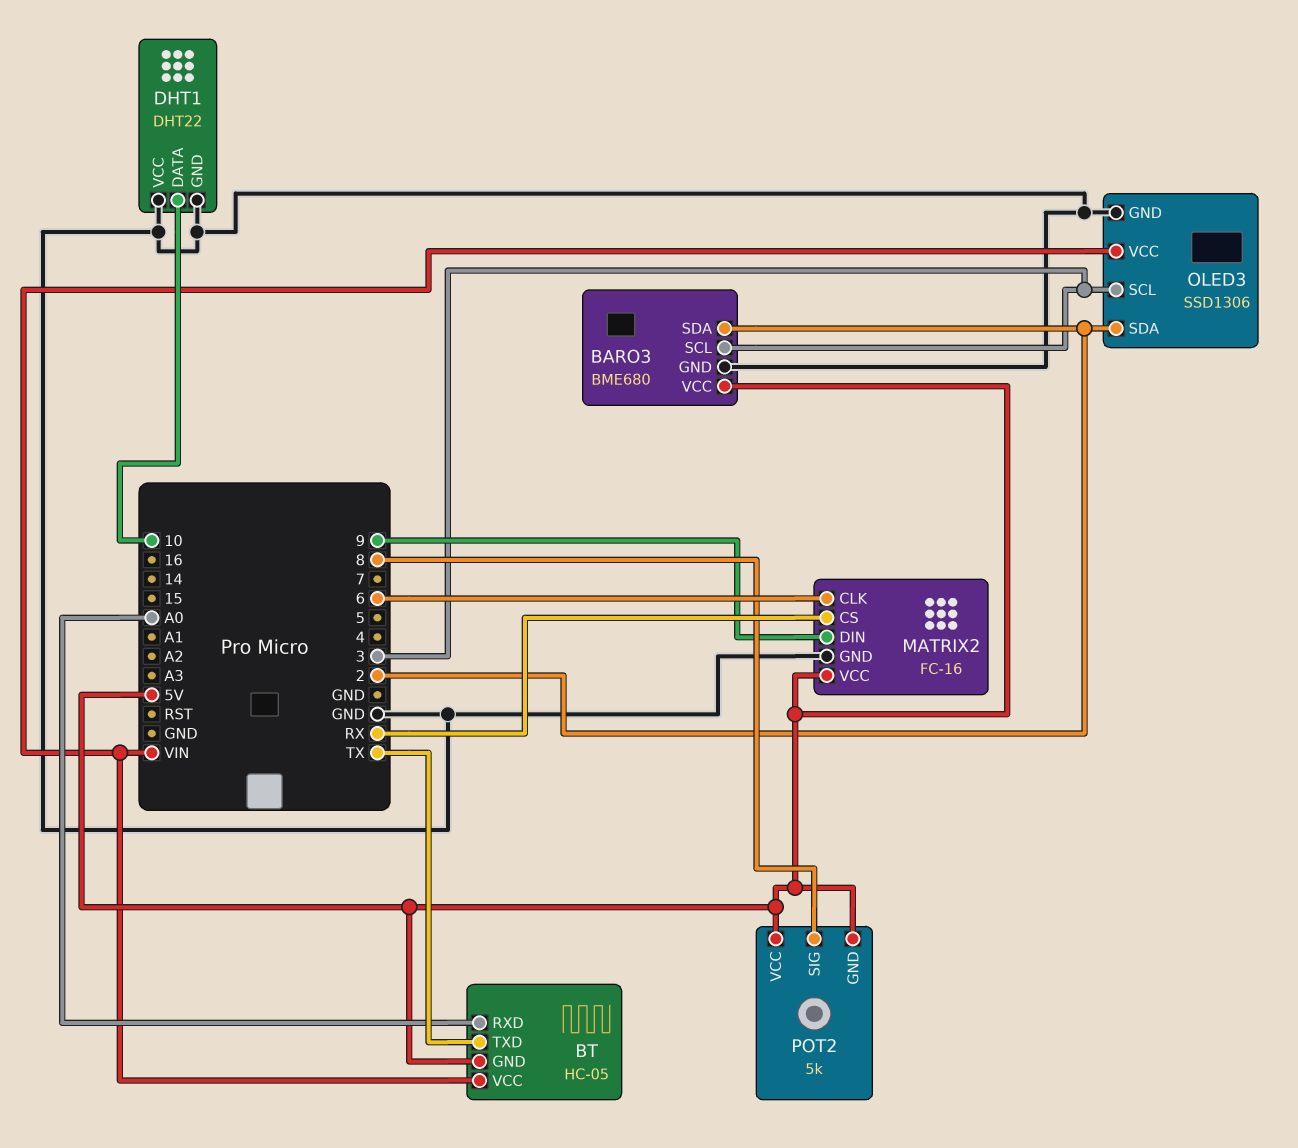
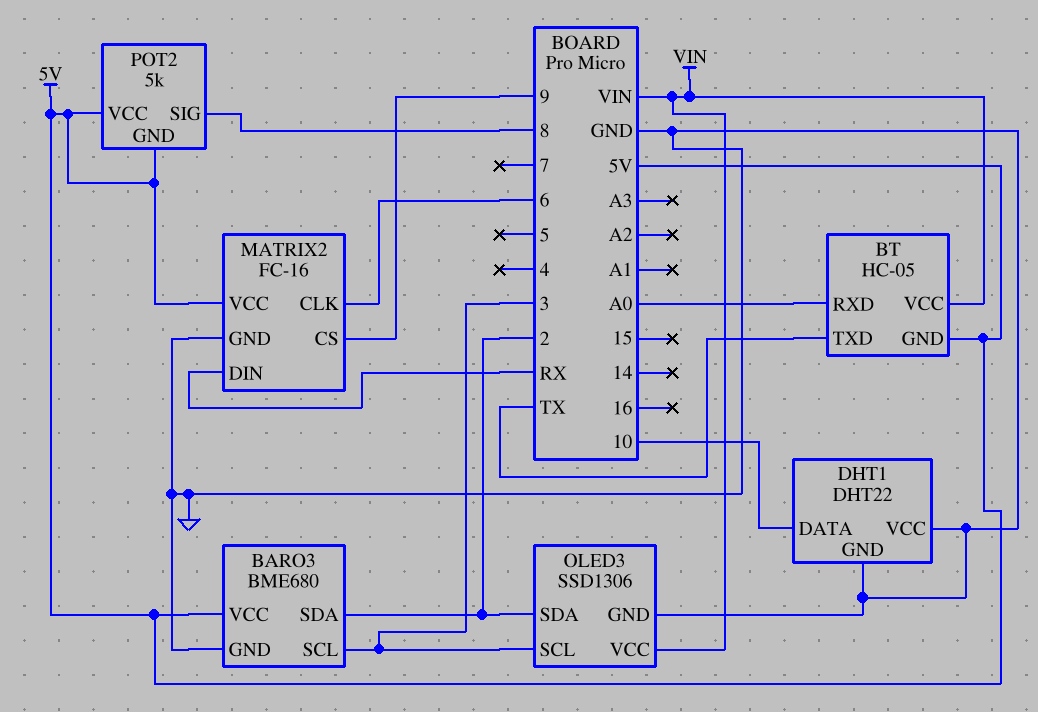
MATRIX2 pin CS: RX -> 9
MATRIX2 pin DIN: 9 -> RX

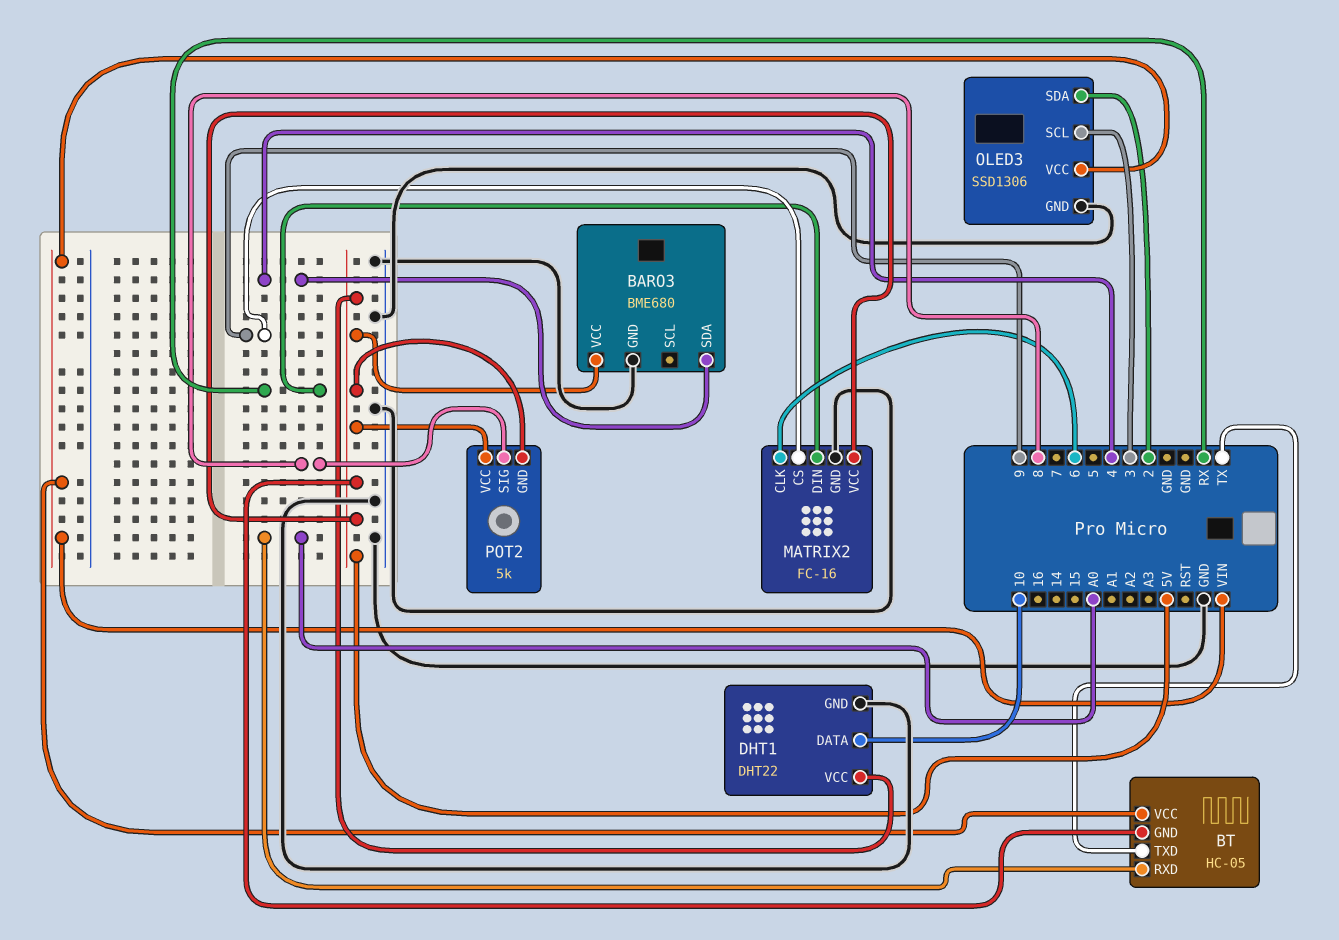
BARO3 pin SCL: 3 -> none
BARO3 pin SDA: 2 -> 4
DHT1 pin VCC: GND -> 5V

